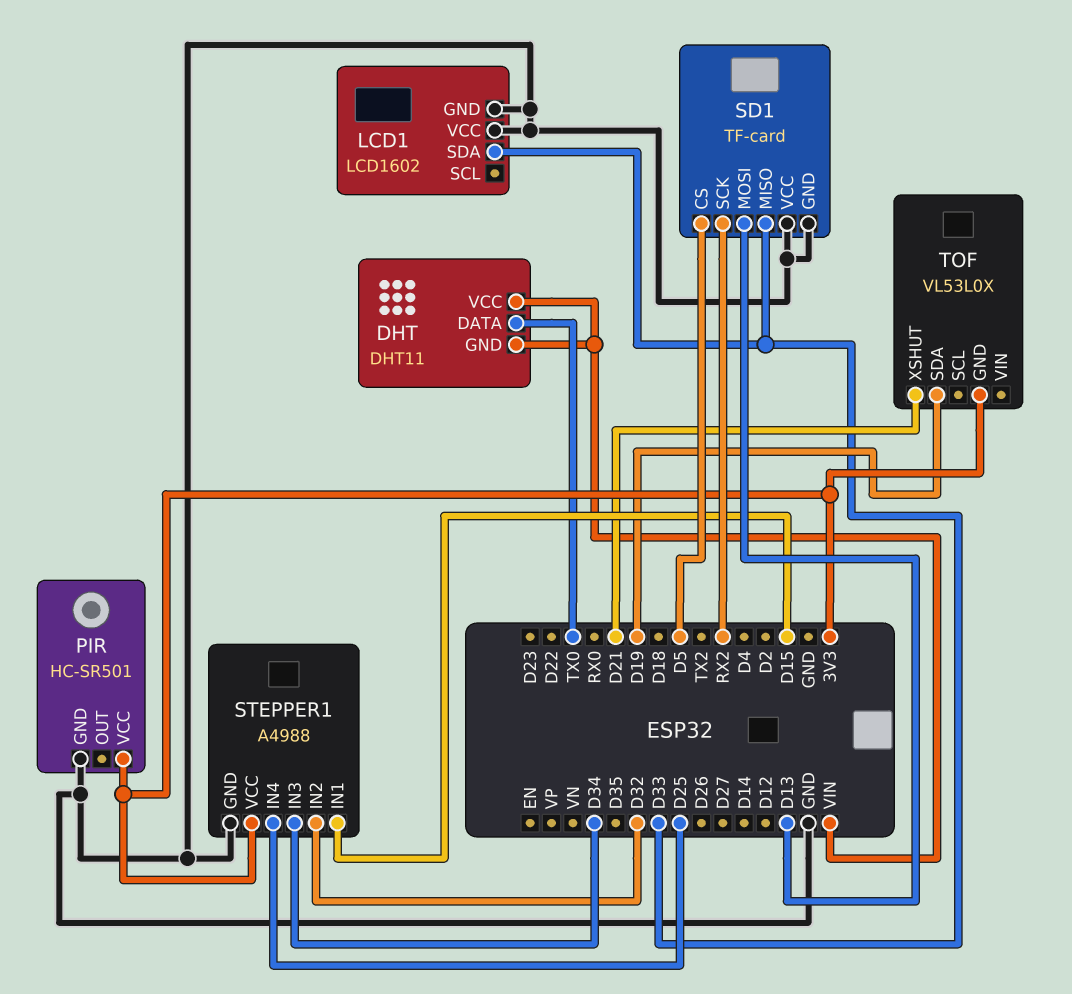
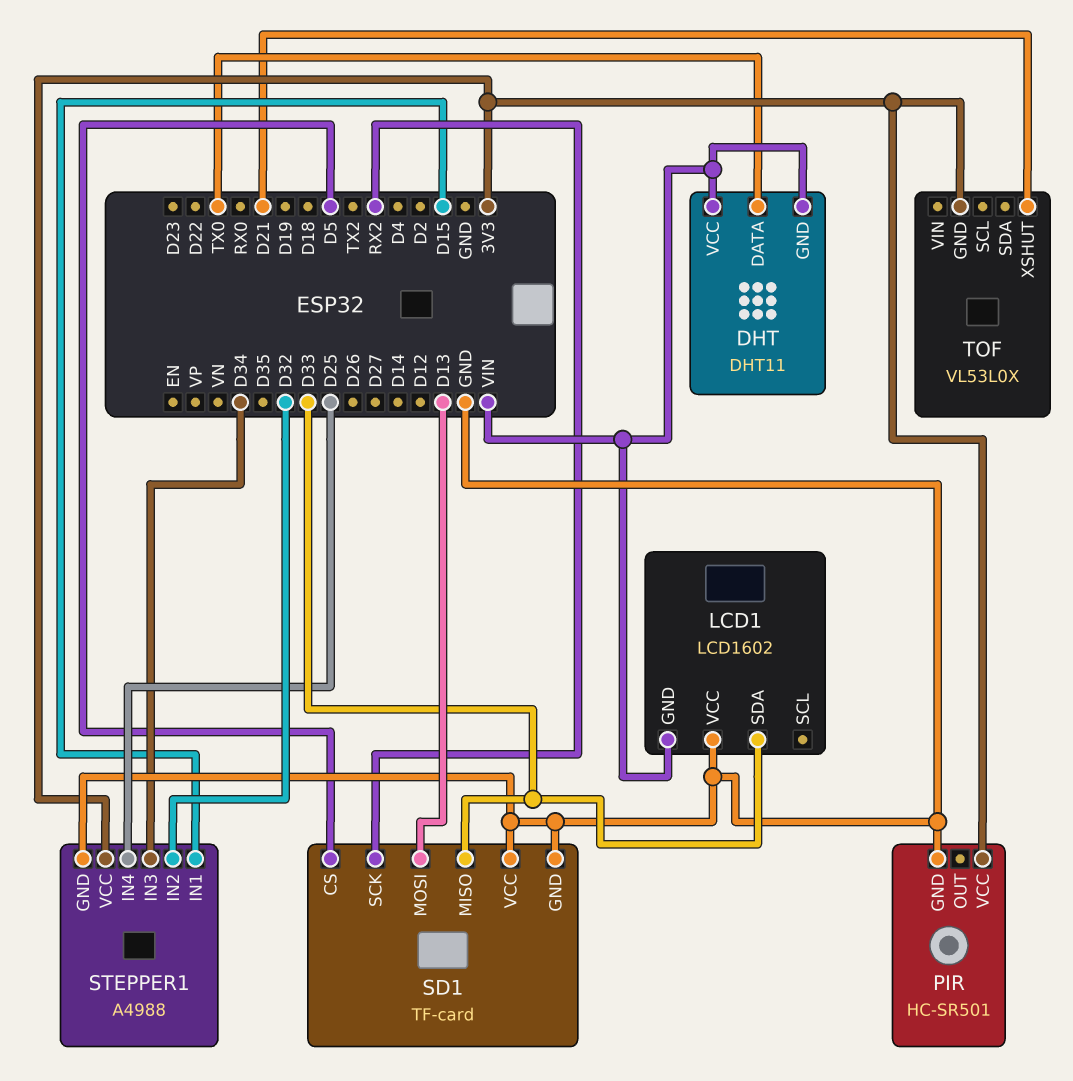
LCD1 pin GND: GND -> VIN
TOF pin SDA: D19 -> none

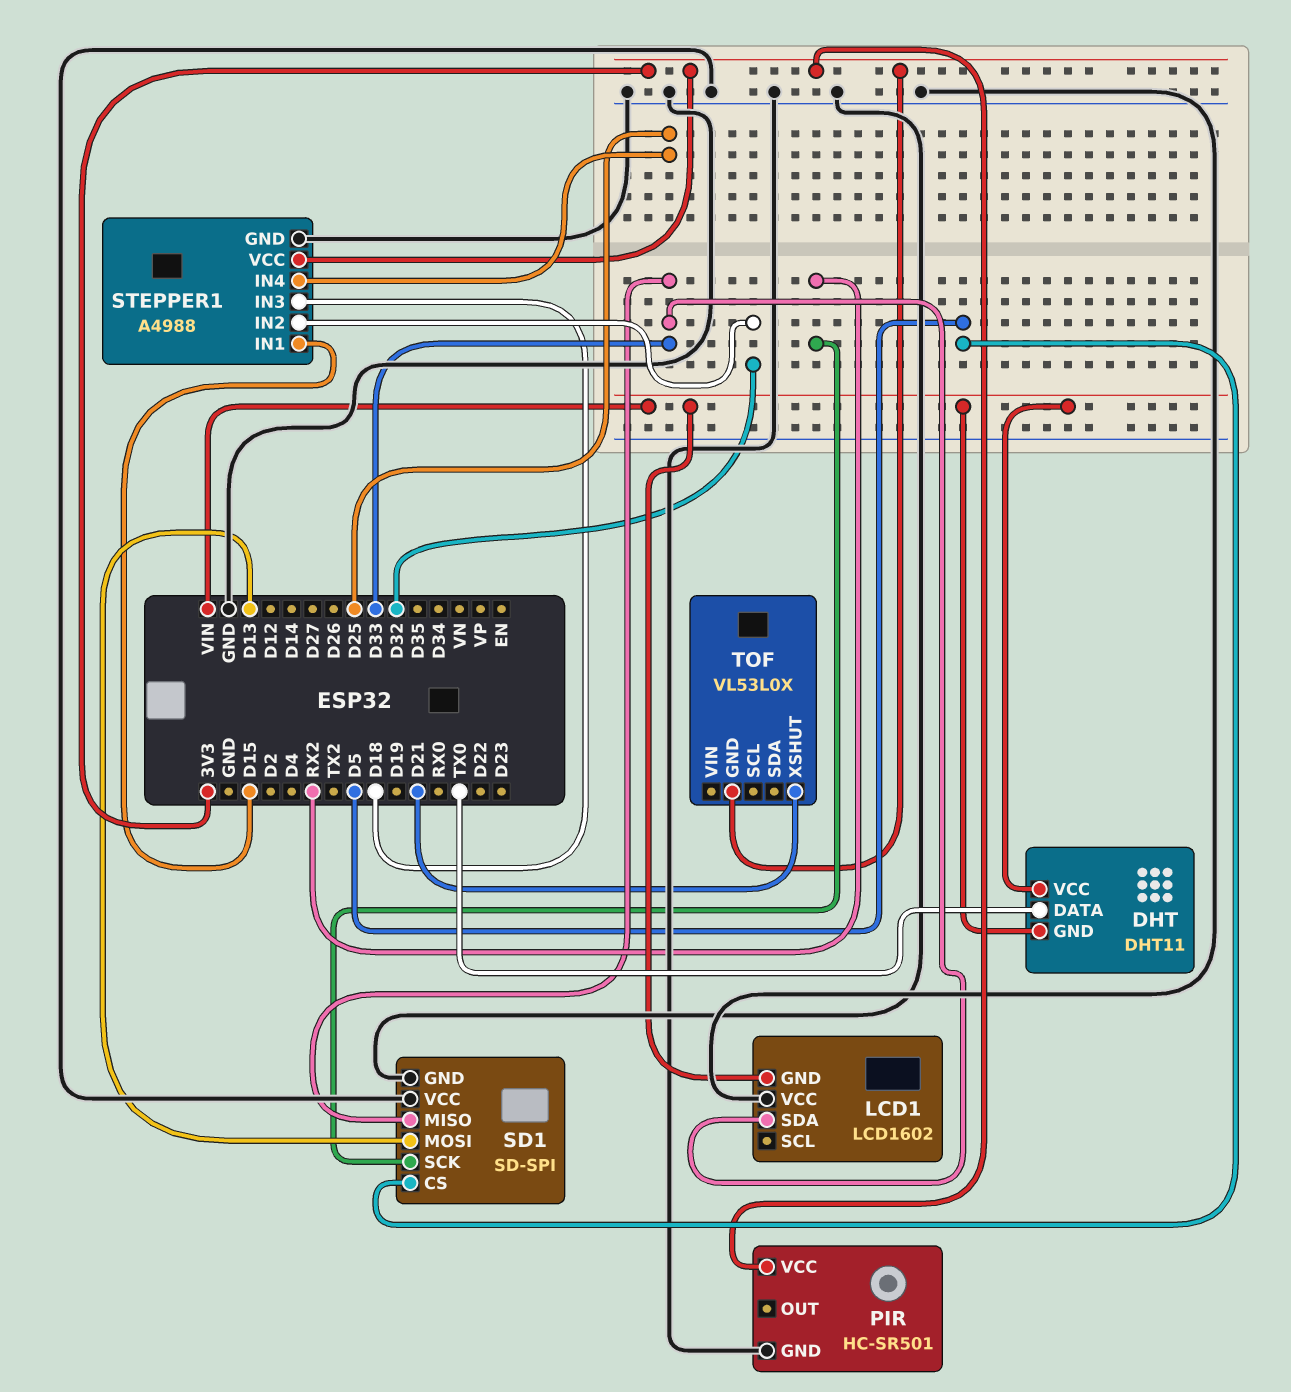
SD1: TF-card -> SD-SPI
STEPPER1 pin IN3: D34 -> D18

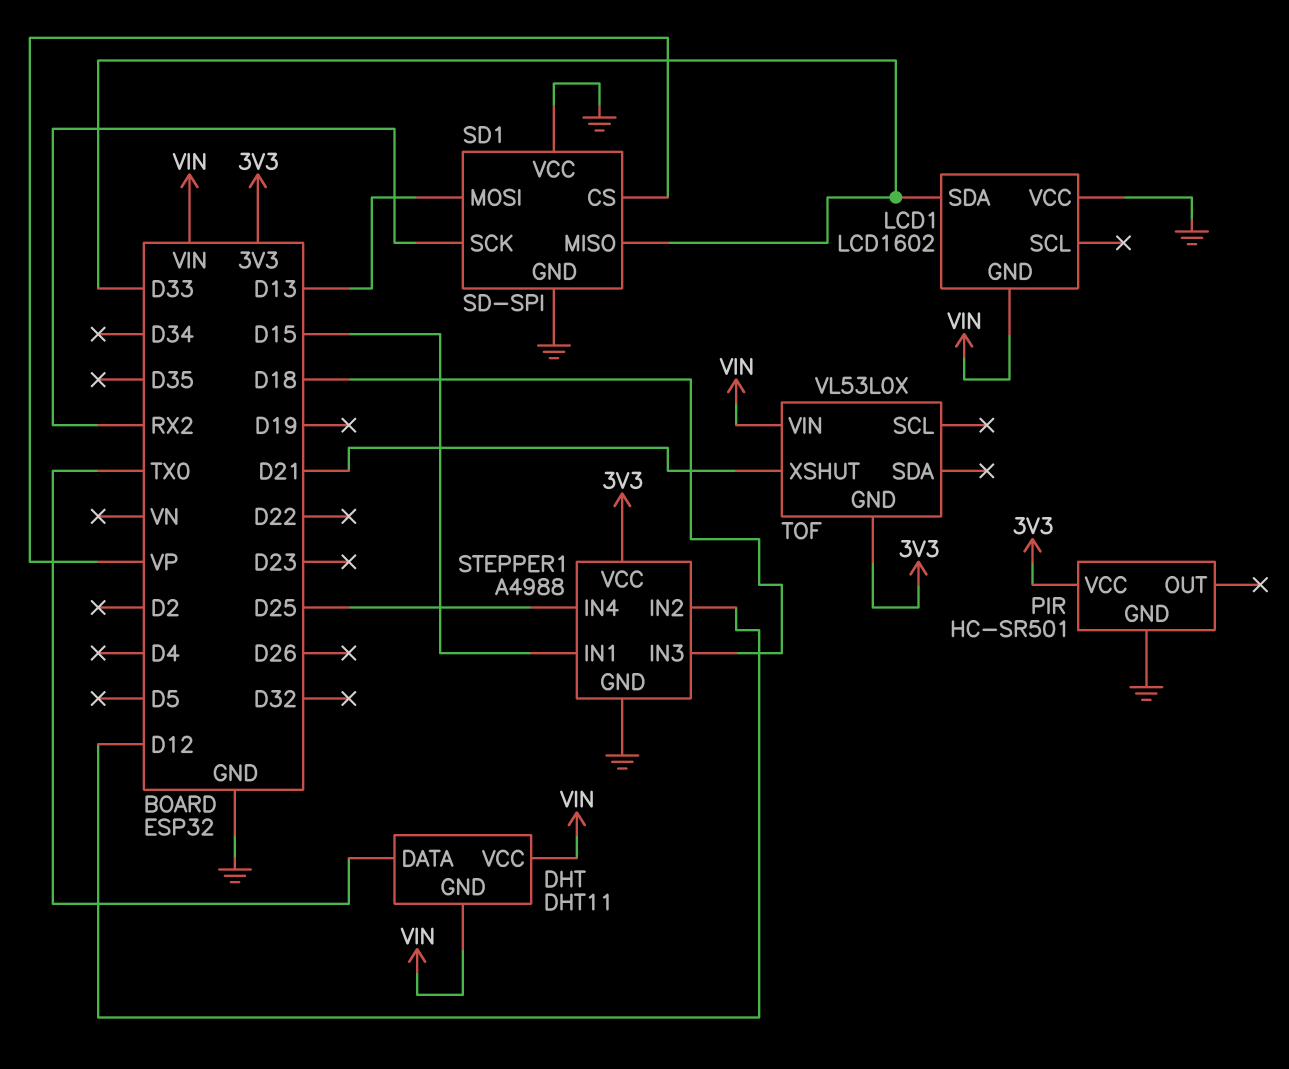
SD1 pin CS: D5 -> VP
STEPPER1 pin IN2: D32 -> D12
TOF pin VIN: none -> VIN

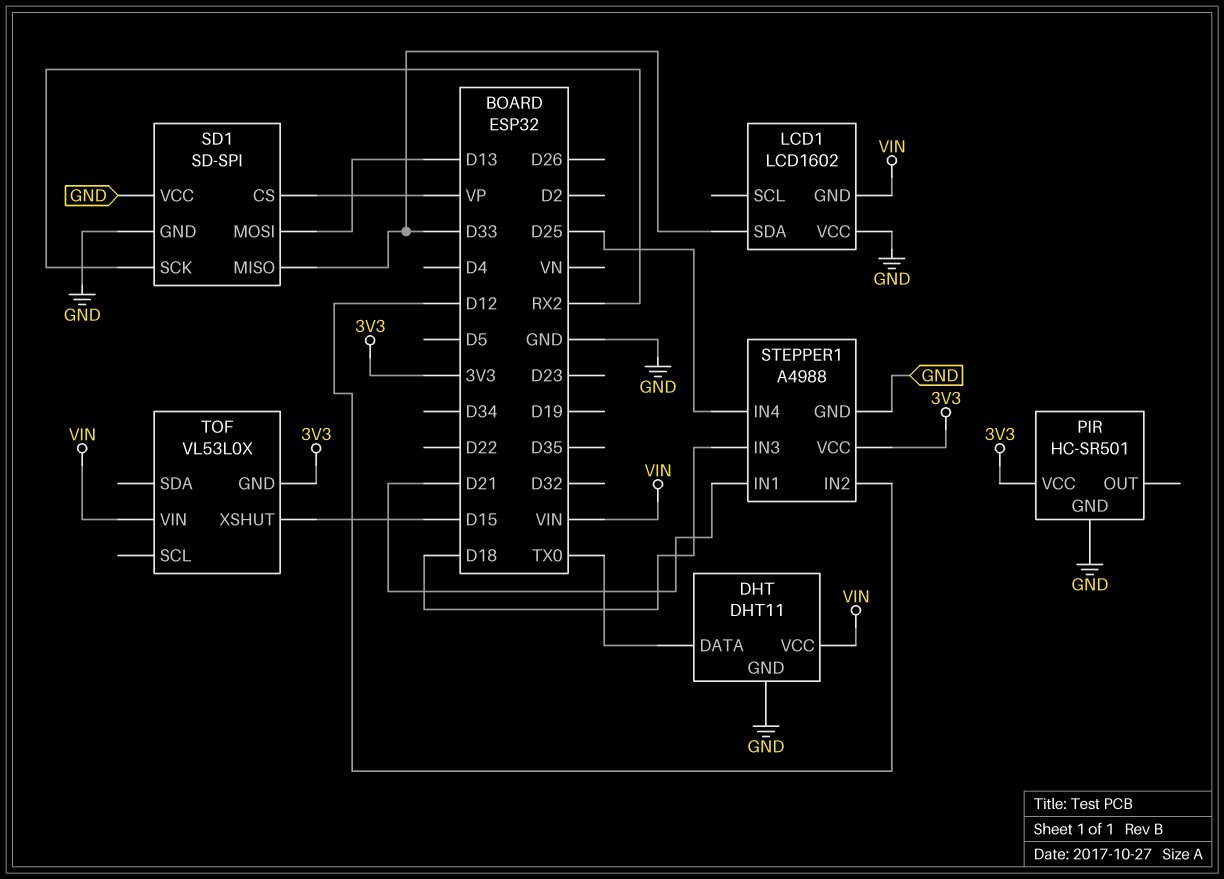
DHT pin GND: VIN -> GND
STEPPER1 pin IN1: D15 -> D21
TOF pin XSHUT: D21 -> D15

